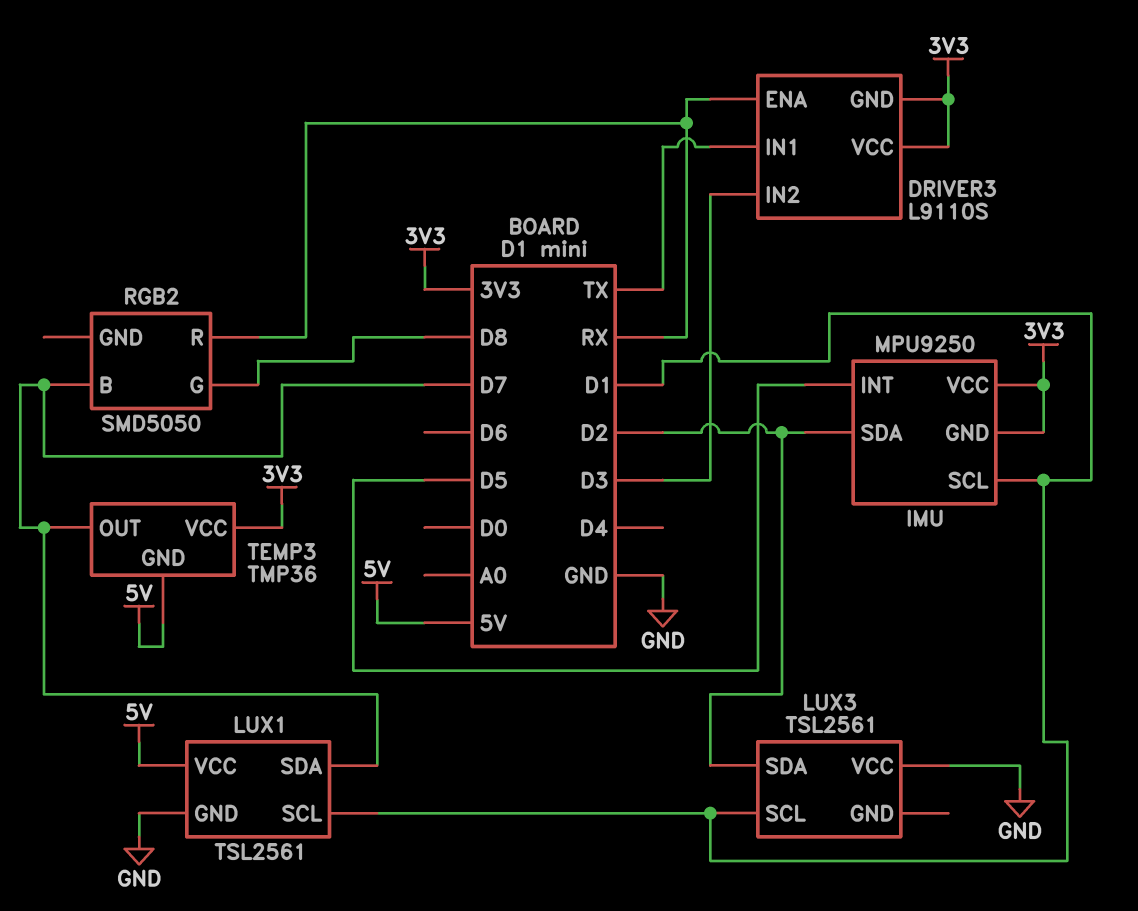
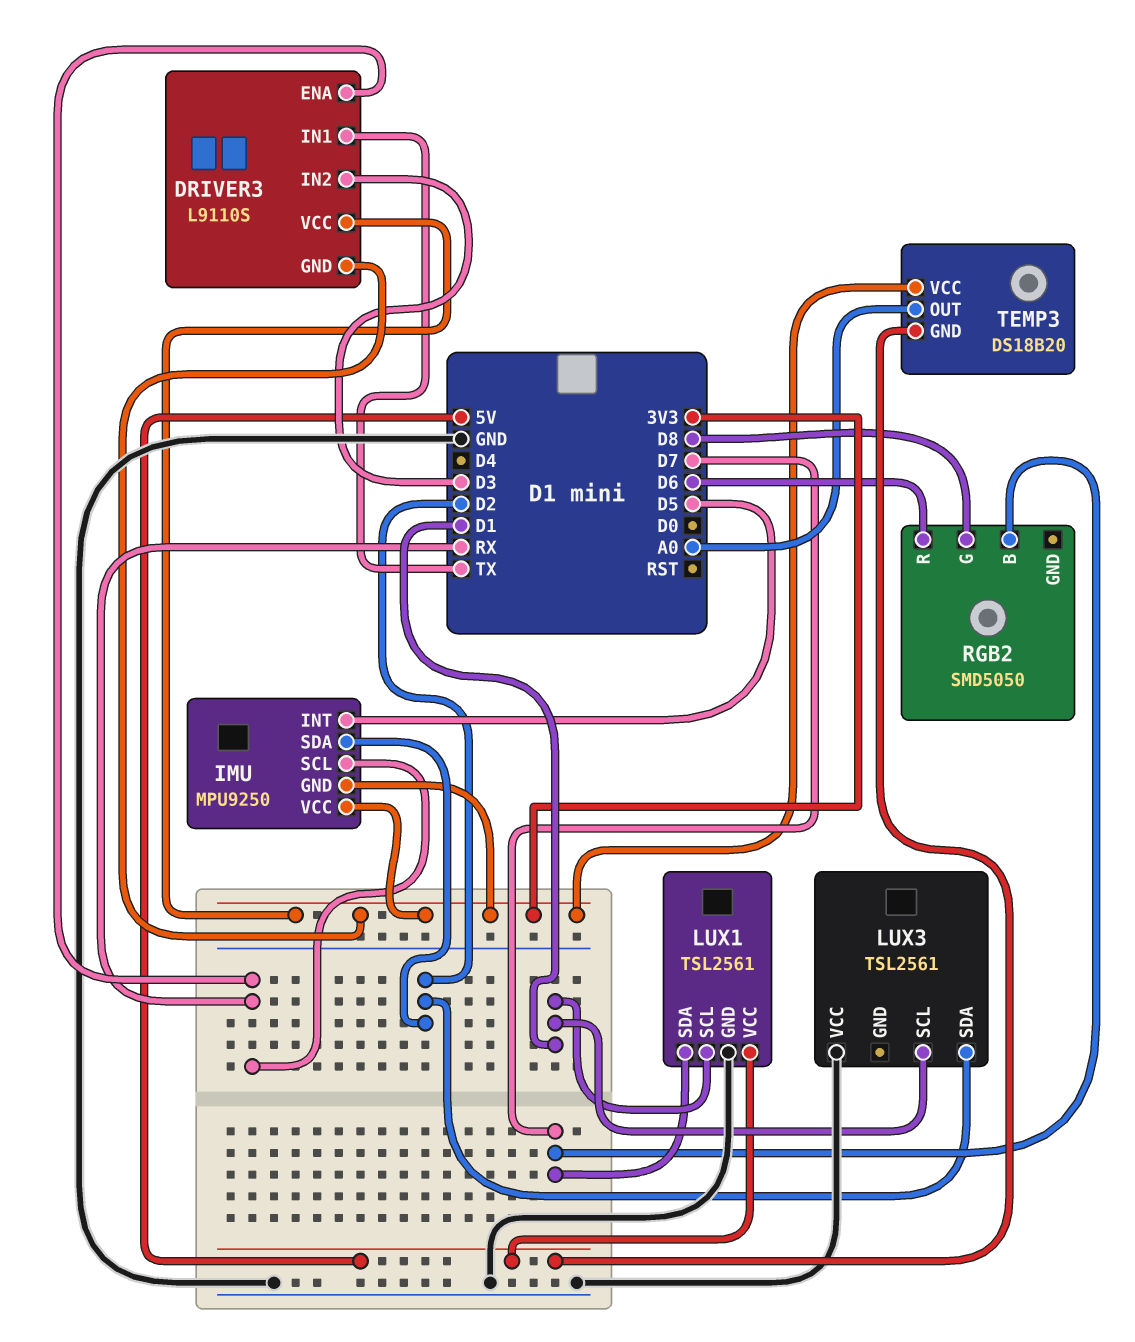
IMU pin SCL: D1 -> RX
RGB2 pin R: RX -> D6
TEMP3: TMP36 -> DS18B20
TEMP3 pin OUT: D7 -> A0

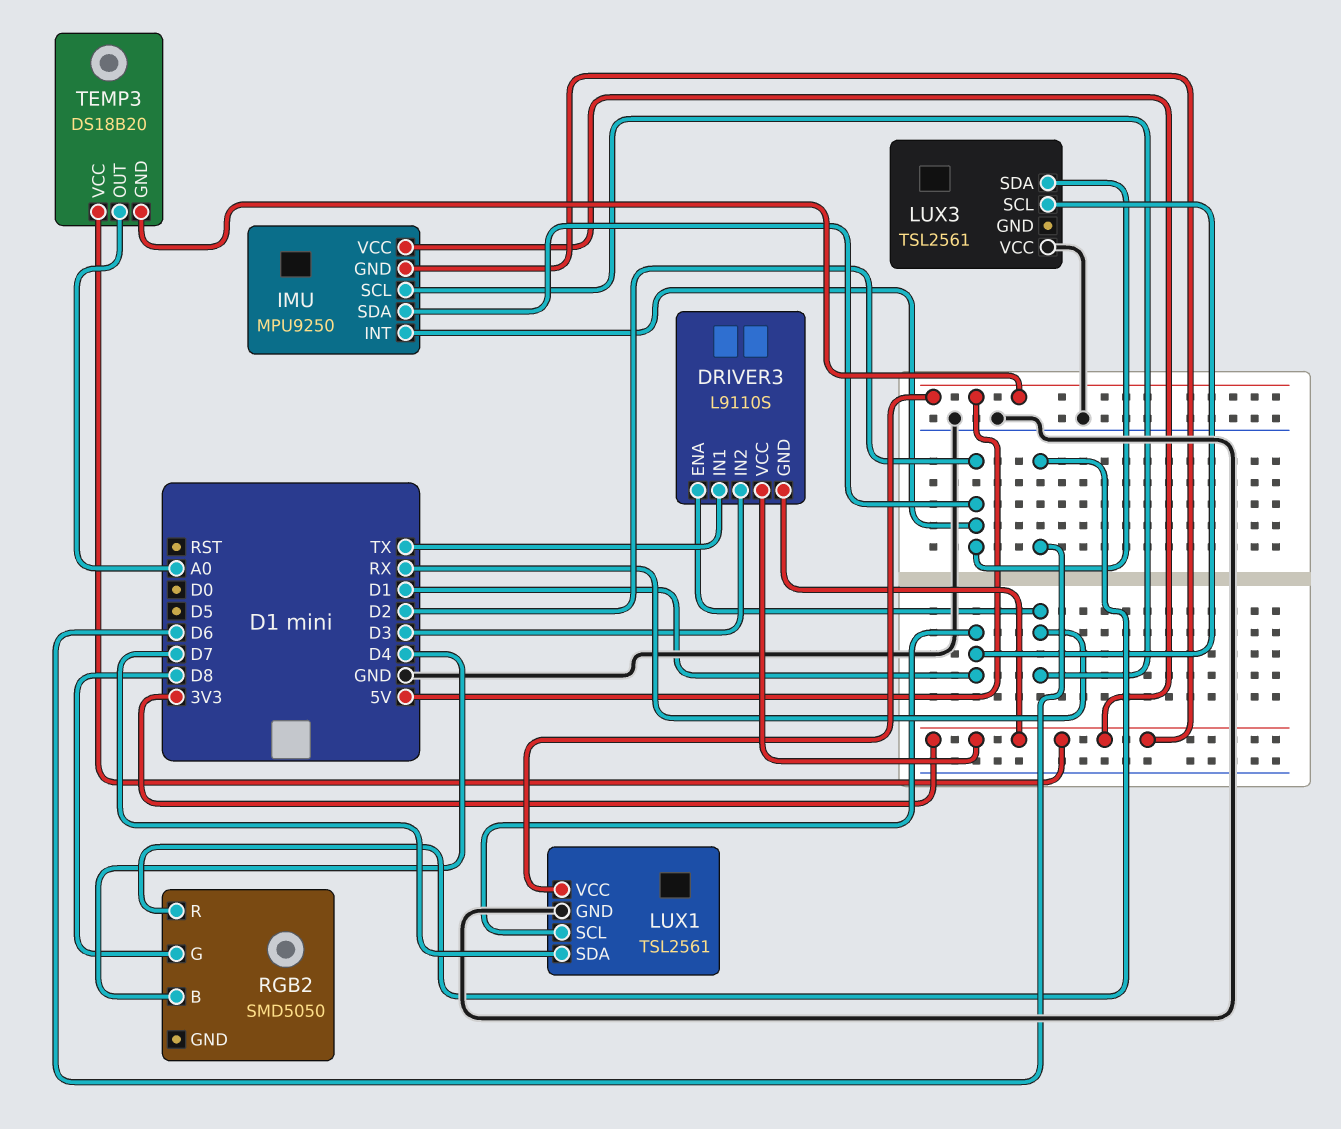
IMU pin INT: D5 -> D2
RGB2 pin B: D7 -> D4

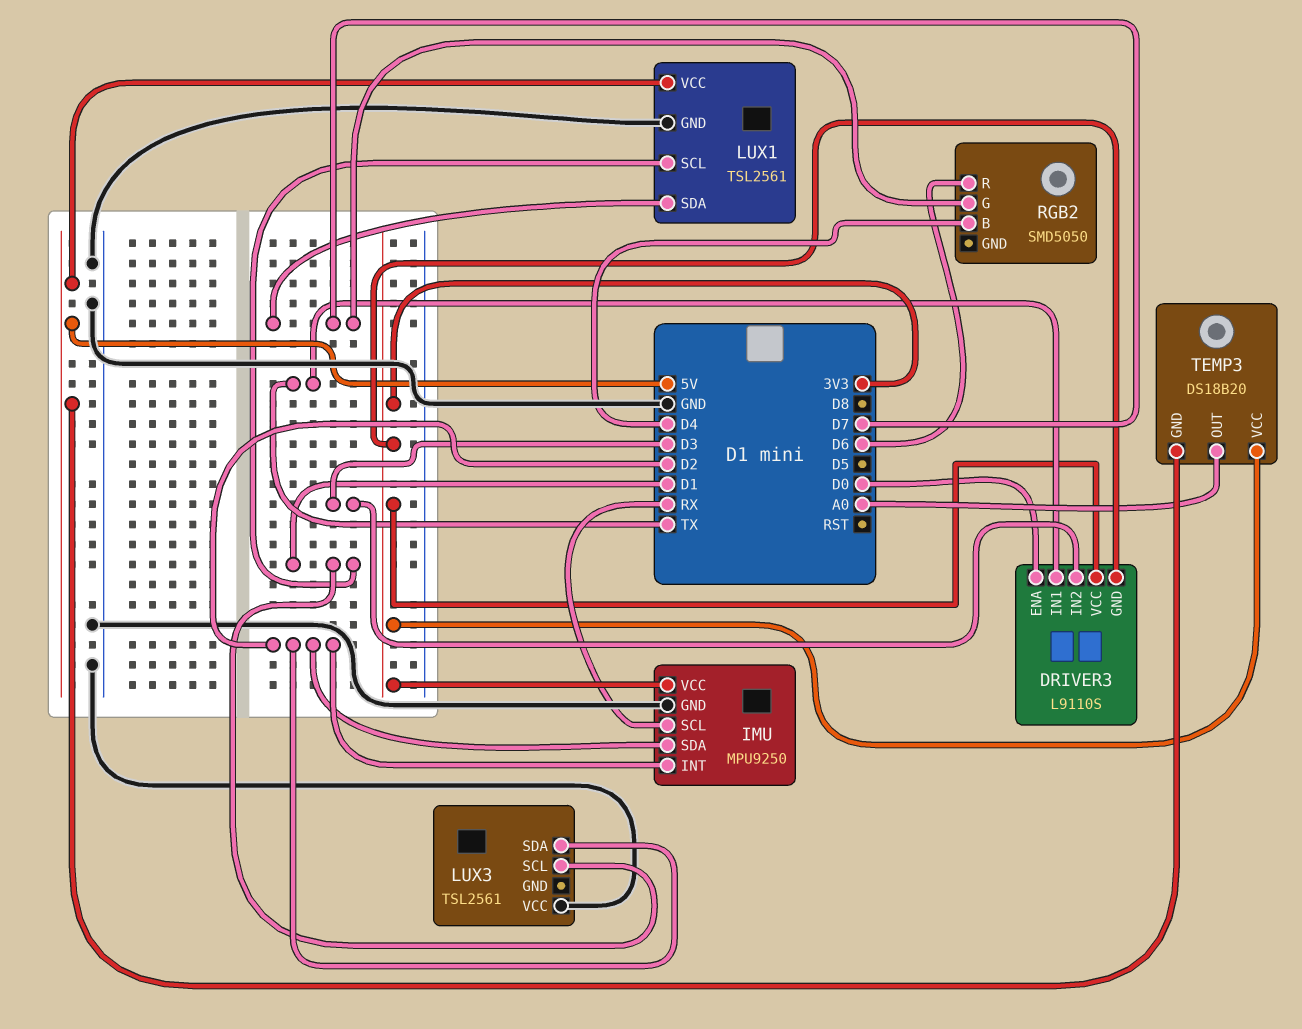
DRIVER3 pin ENA: RX -> D0
IMU pin GND: 3V3 -> GND
RGB2 pin G: D8 -> D7

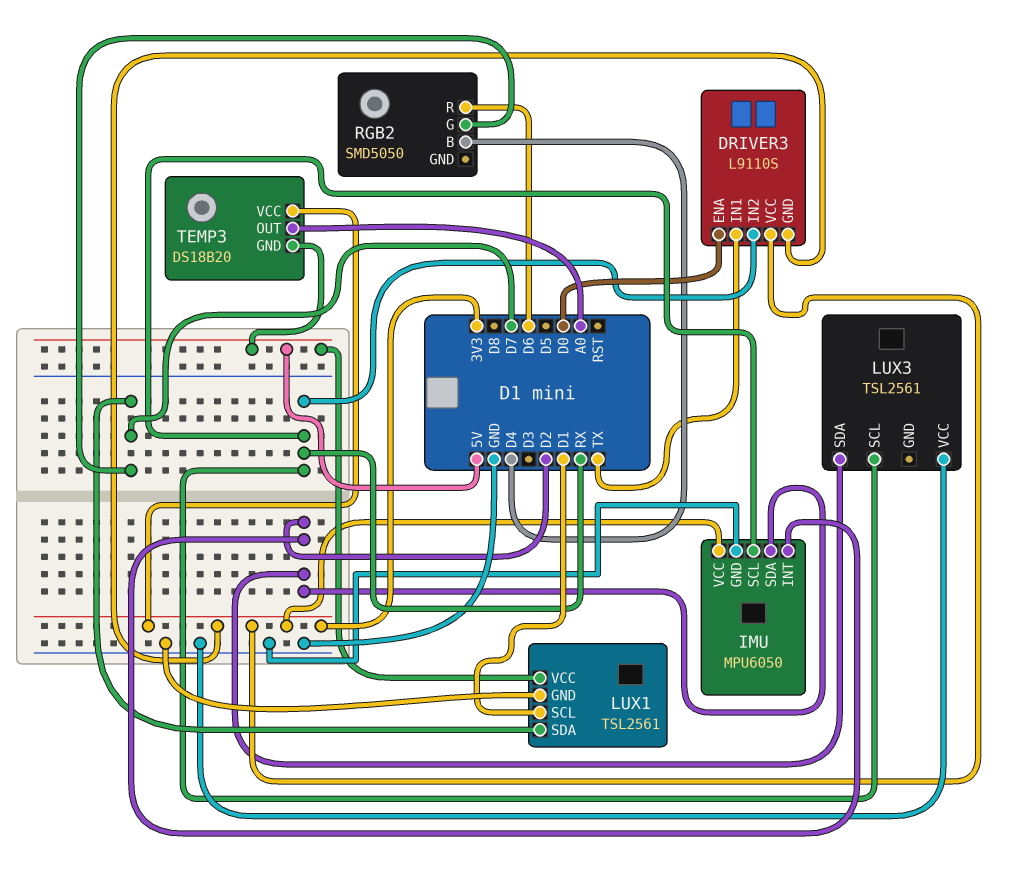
DRIVER3 pin IN2: D3 -> RX
IMU: MPU9250 -> MPU6050
LUX3 pin SCL: D1 -> RX

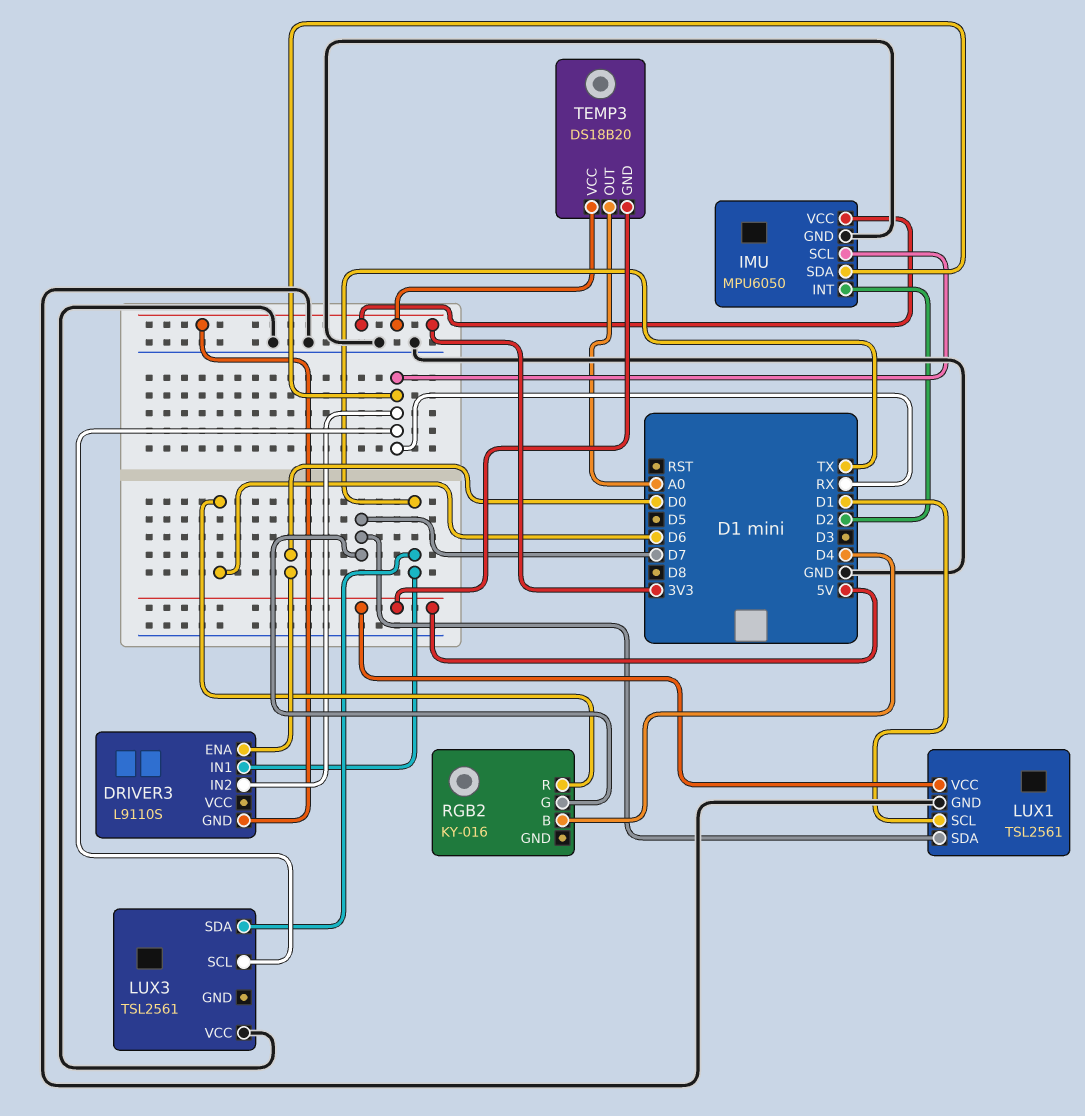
DRIVER3 pin VCC: 3V3 -> none
IMU pin SDA: D2 -> RX
LUX3 pin SDA: D2 -> TX
RGB2: SMD5050 -> KY-016

